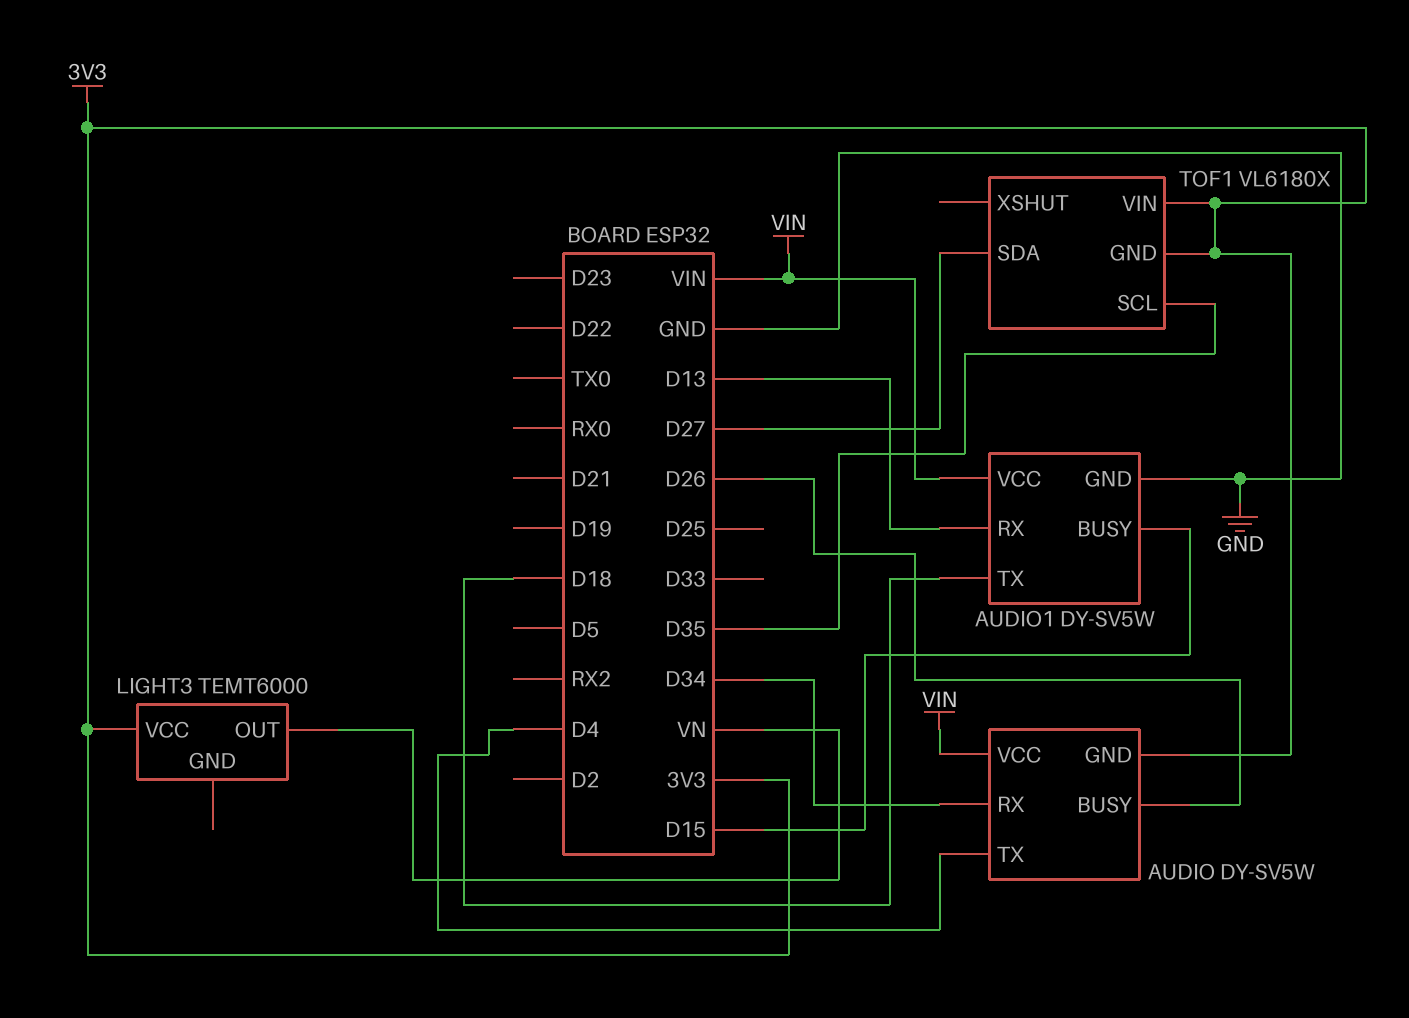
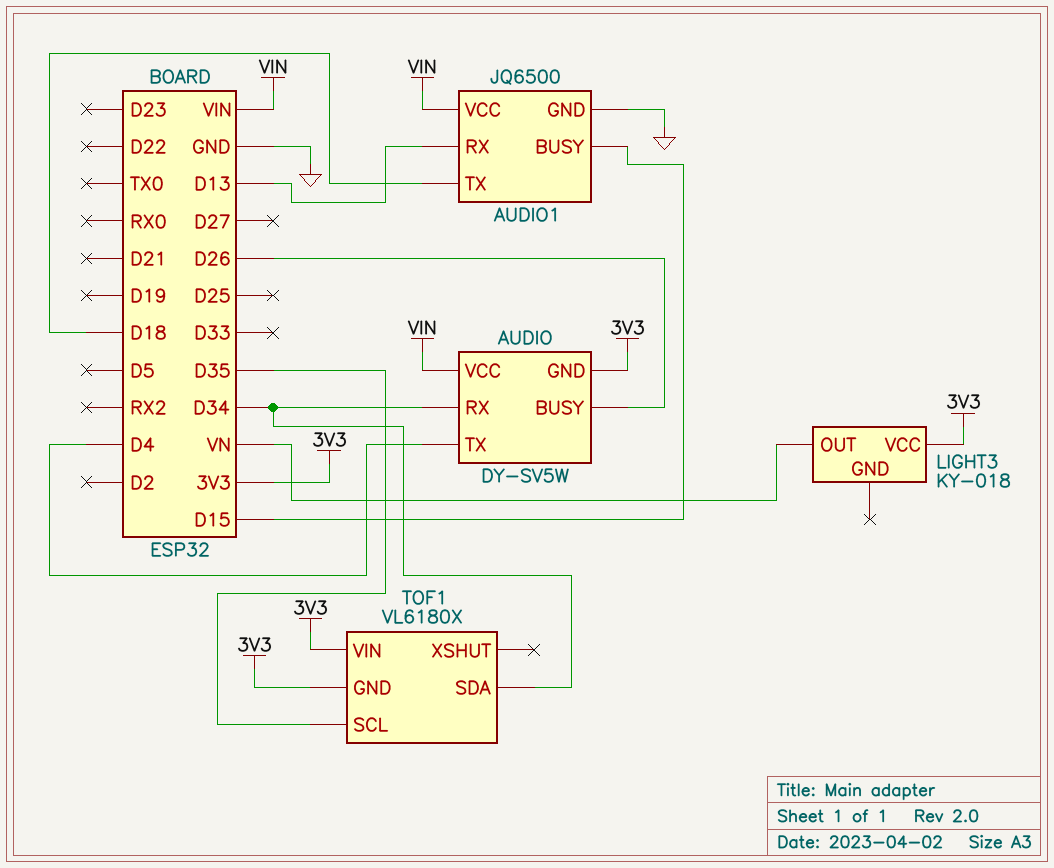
AUDIO1: DY-SV5W -> JQ6500
LIGHT3: TEMT6000 -> KY-018
TOF1 pin SDA: D27 -> D34

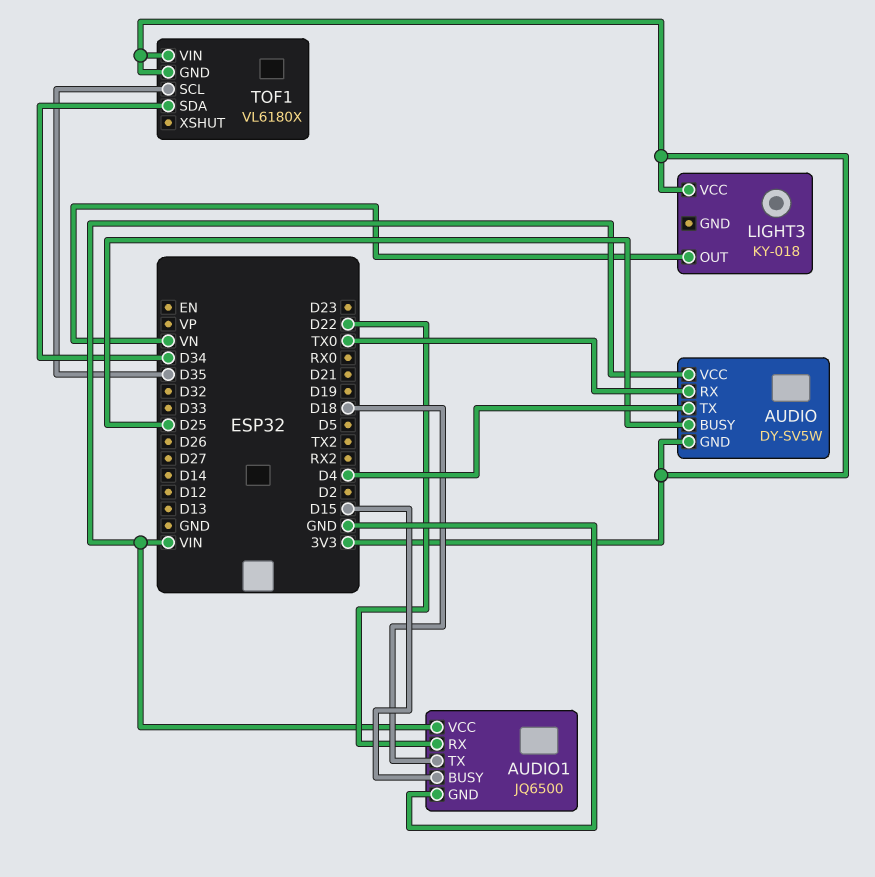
AUDIO pin BUSY: D26 -> D25
AUDIO pin RX: D34 -> TX0
AUDIO1 pin RX: D13 -> D22

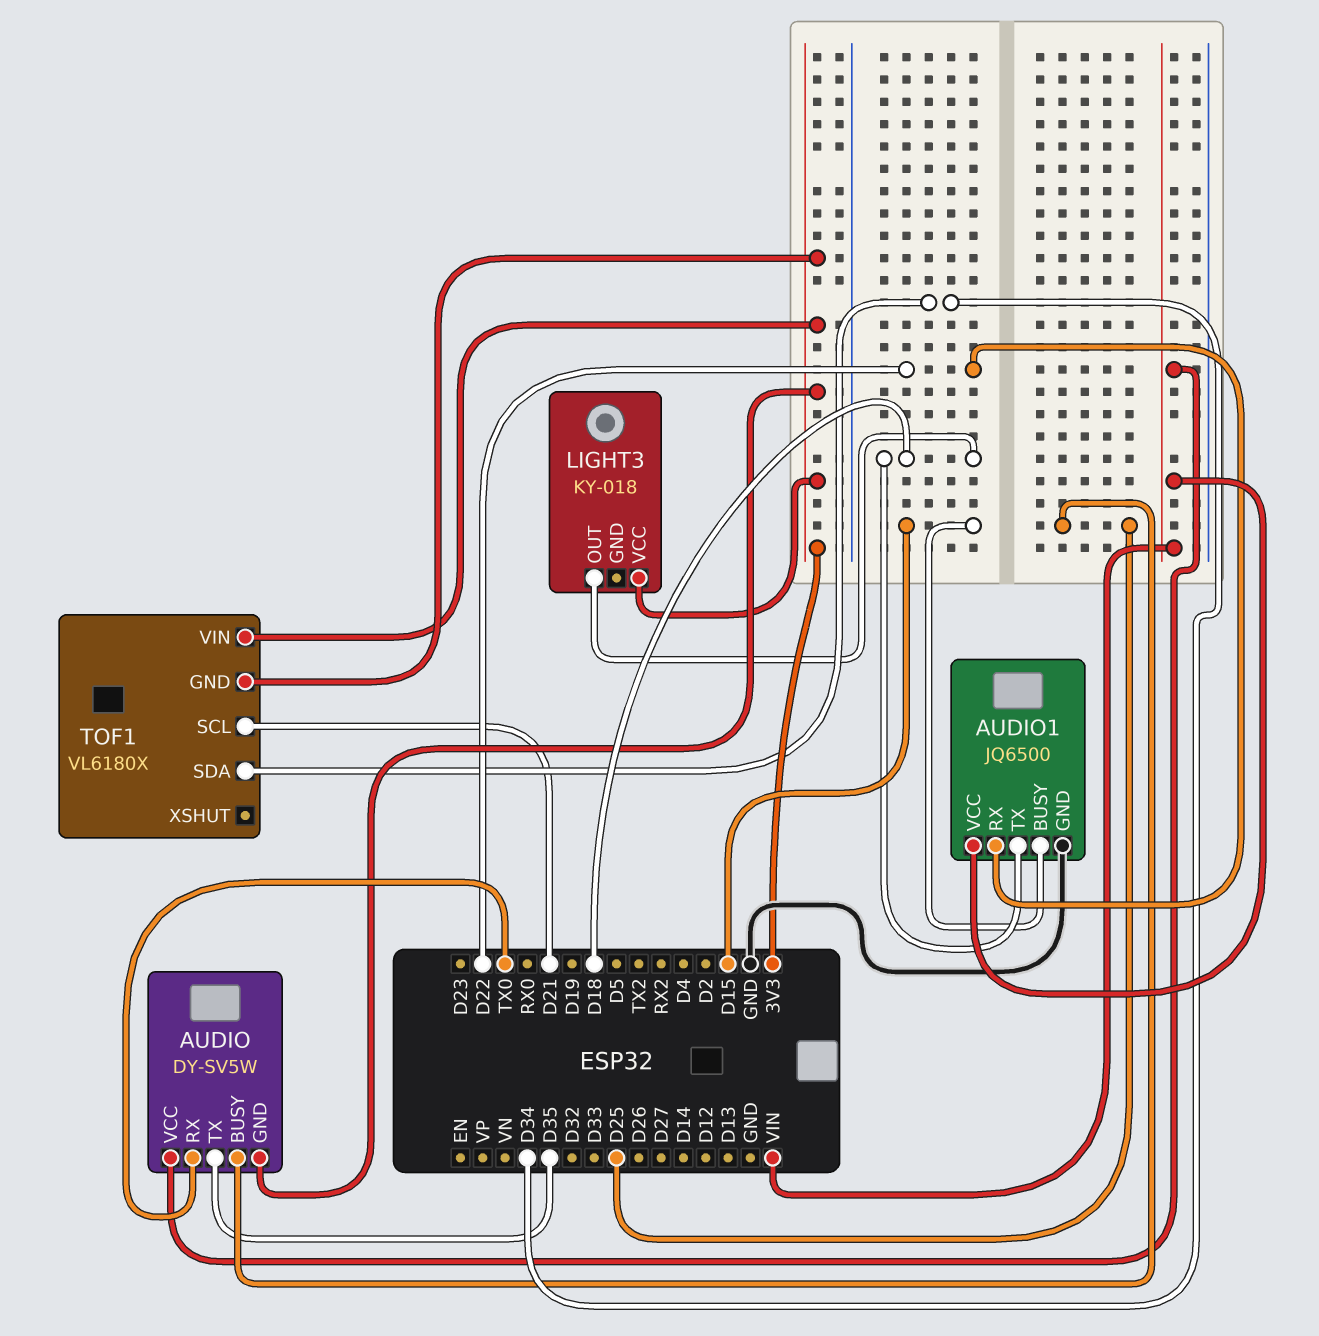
AUDIO pin TX: D4 -> D35
LIGHT3 pin OUT: VN -> D18
TOF1 pin SCL: D35 -> D21

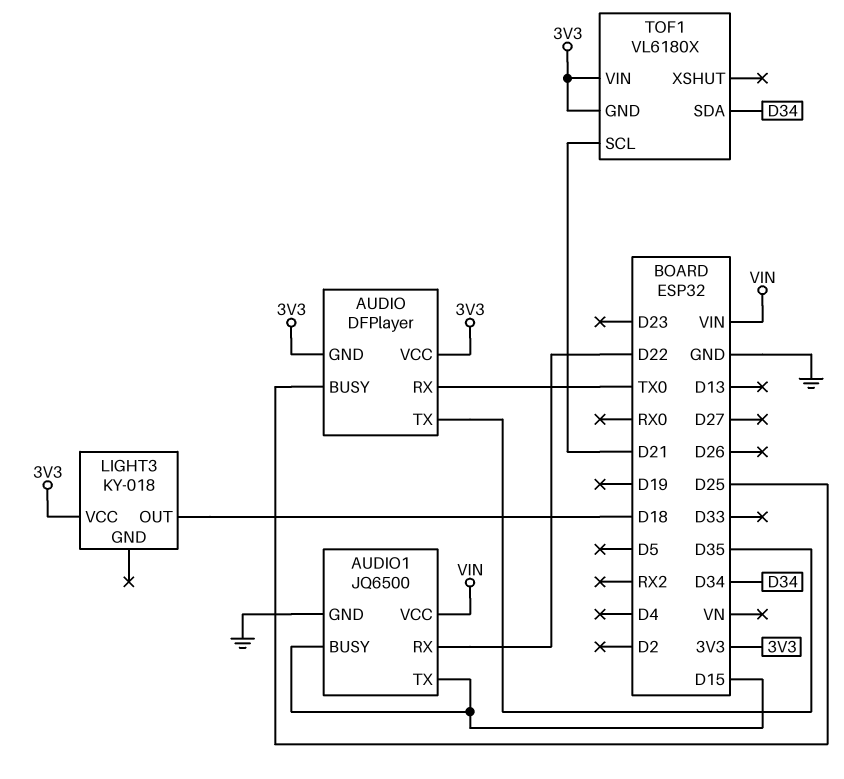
AUDIO: DY-SV5W -> DFPlayer
AUDIO pin VCC: VIN -> 3V3
AUDIO1 pin TX: D18 -> D15

